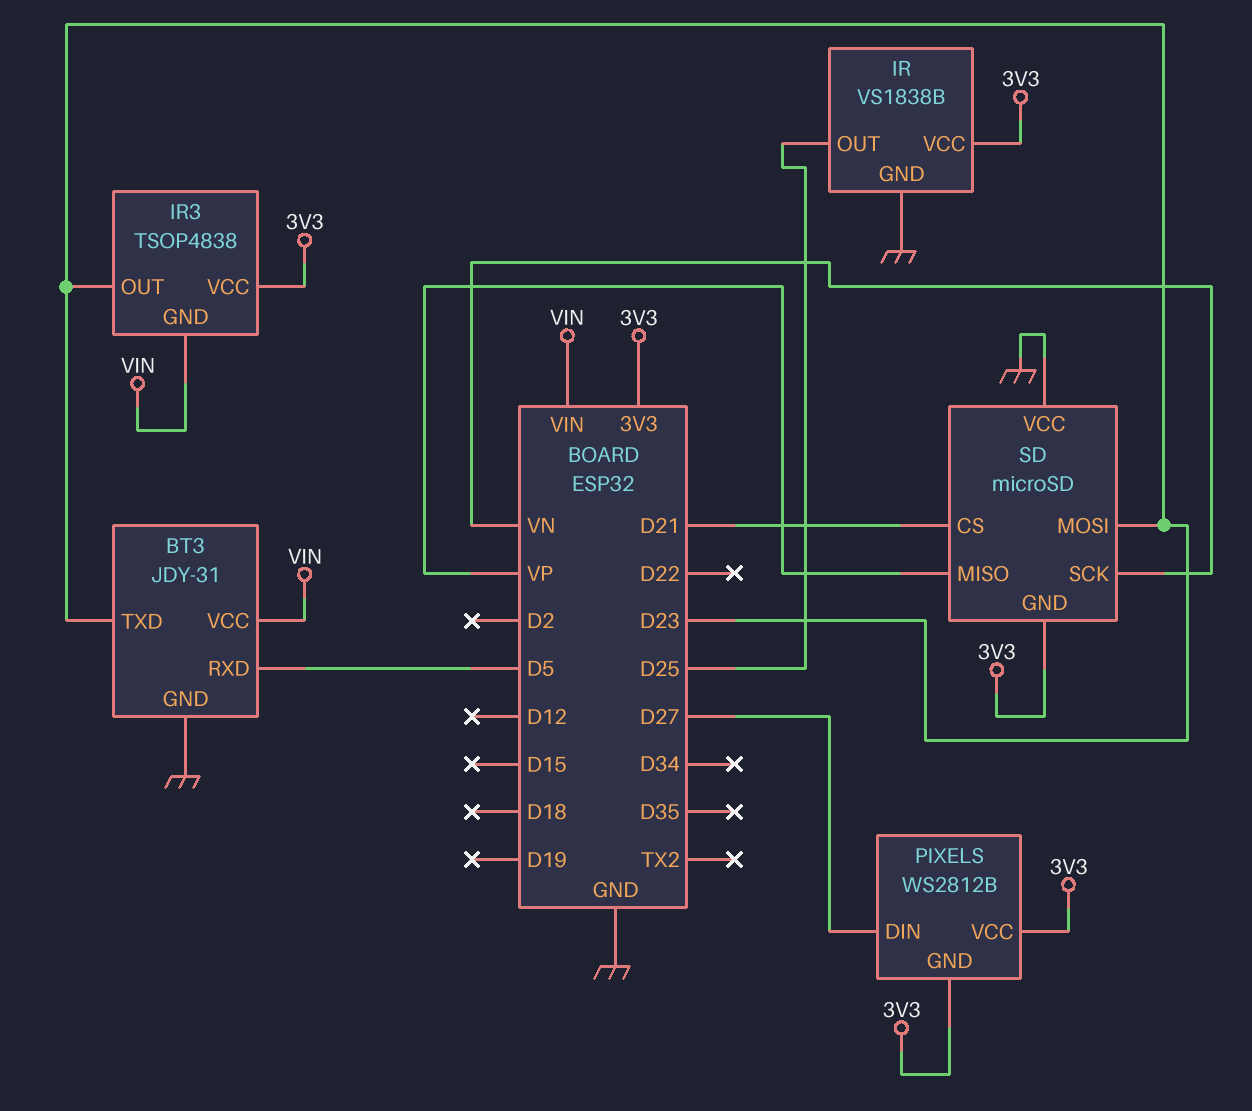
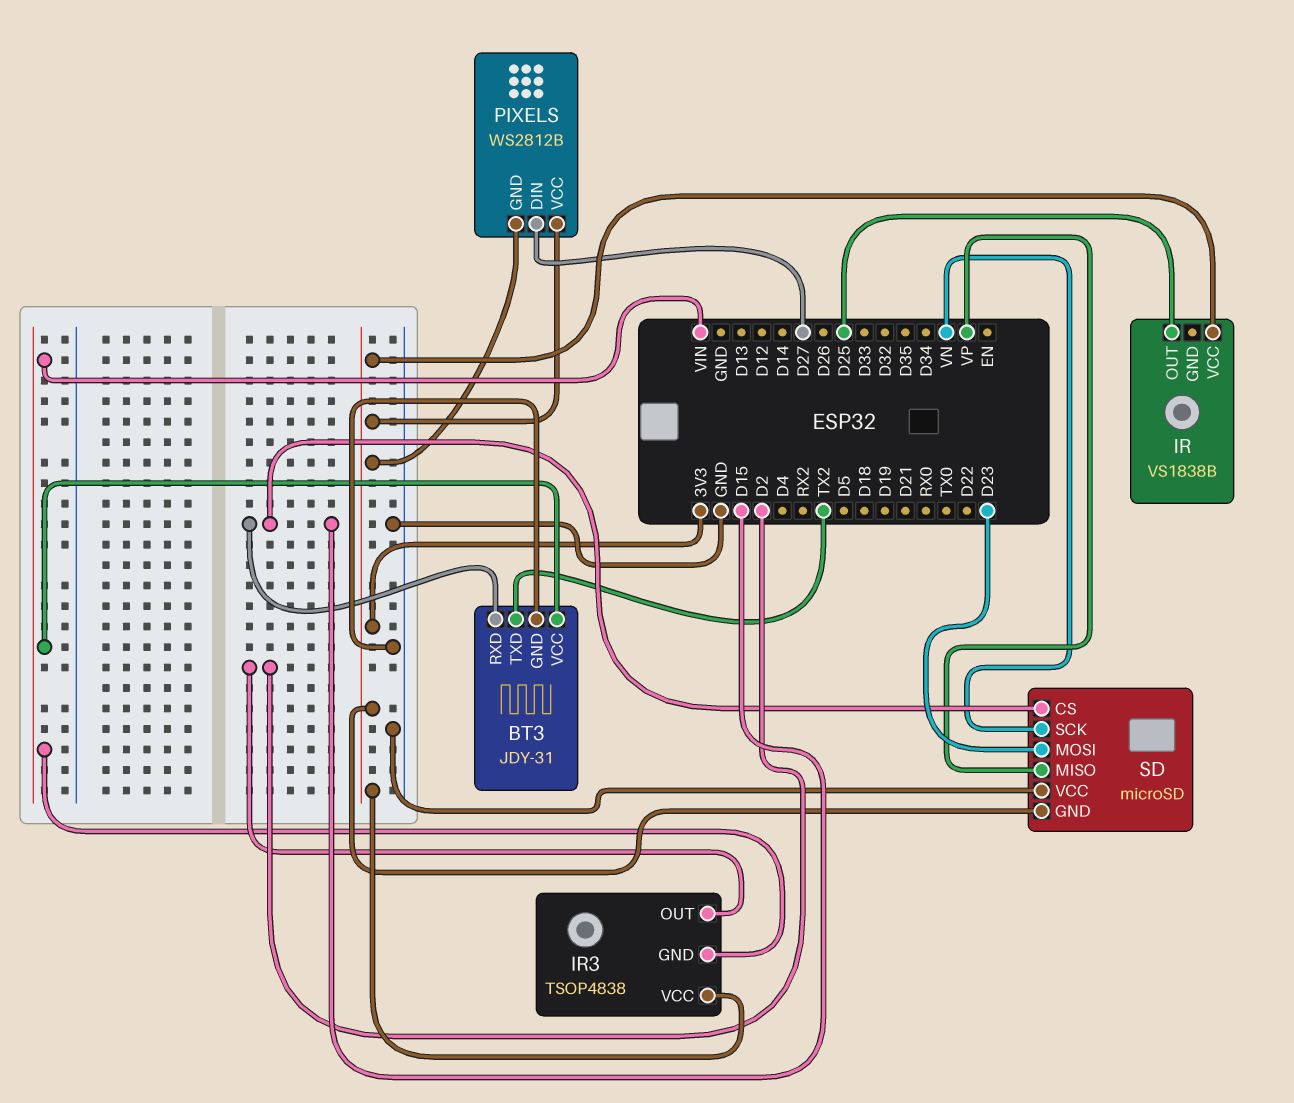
BT3 pin RXD: D5 -> D15
BT3 pin TXD: D23 -> TX2
IR pin GND: GND -> none
IR3 pin OUT: D23 -> D2
SD pin CS: D21 -> D15

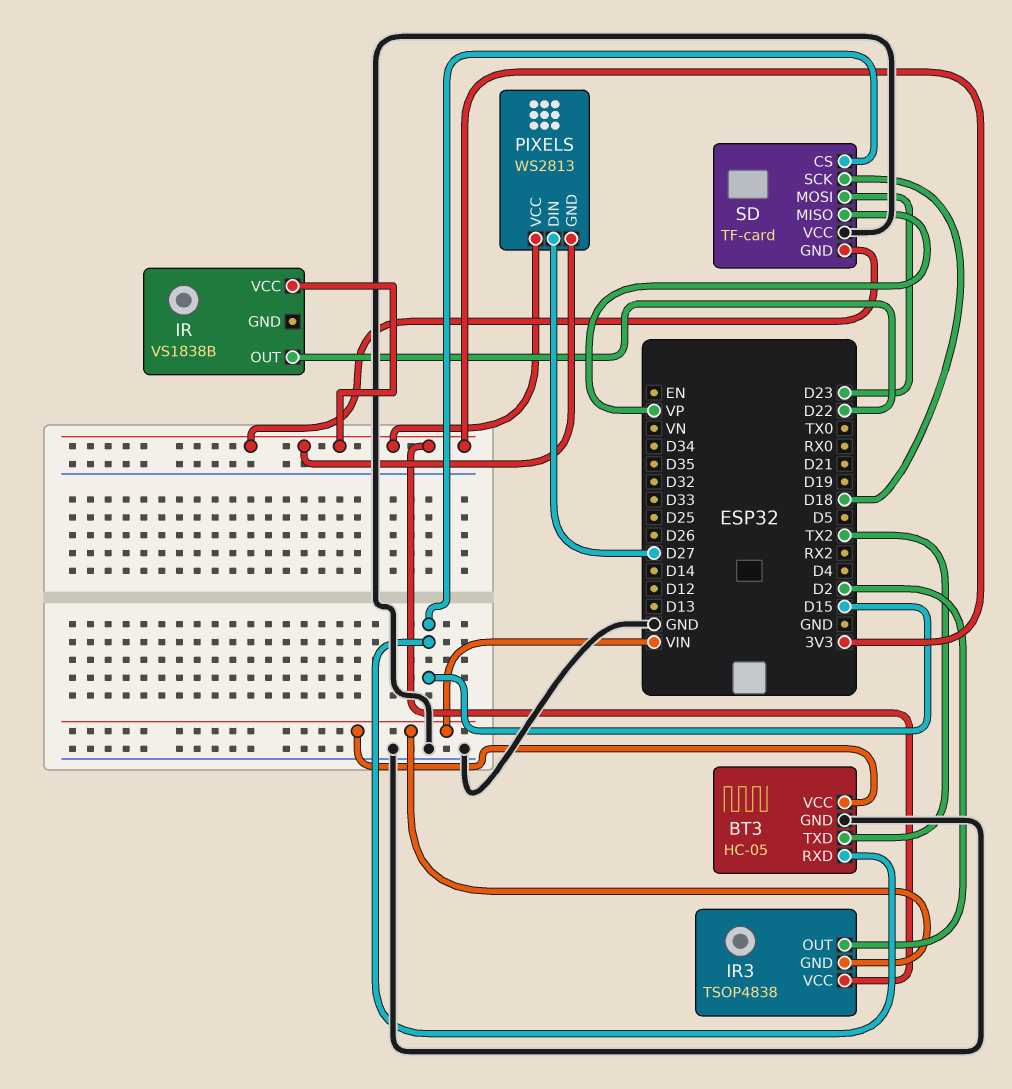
BT3: JDY-31 -> HC-05
IR pin OUT: D25 -> D22
PIXELS: WS2812B -> WS2813
SD: microSD -> TF-card
SD pin SCK: VN -> D18

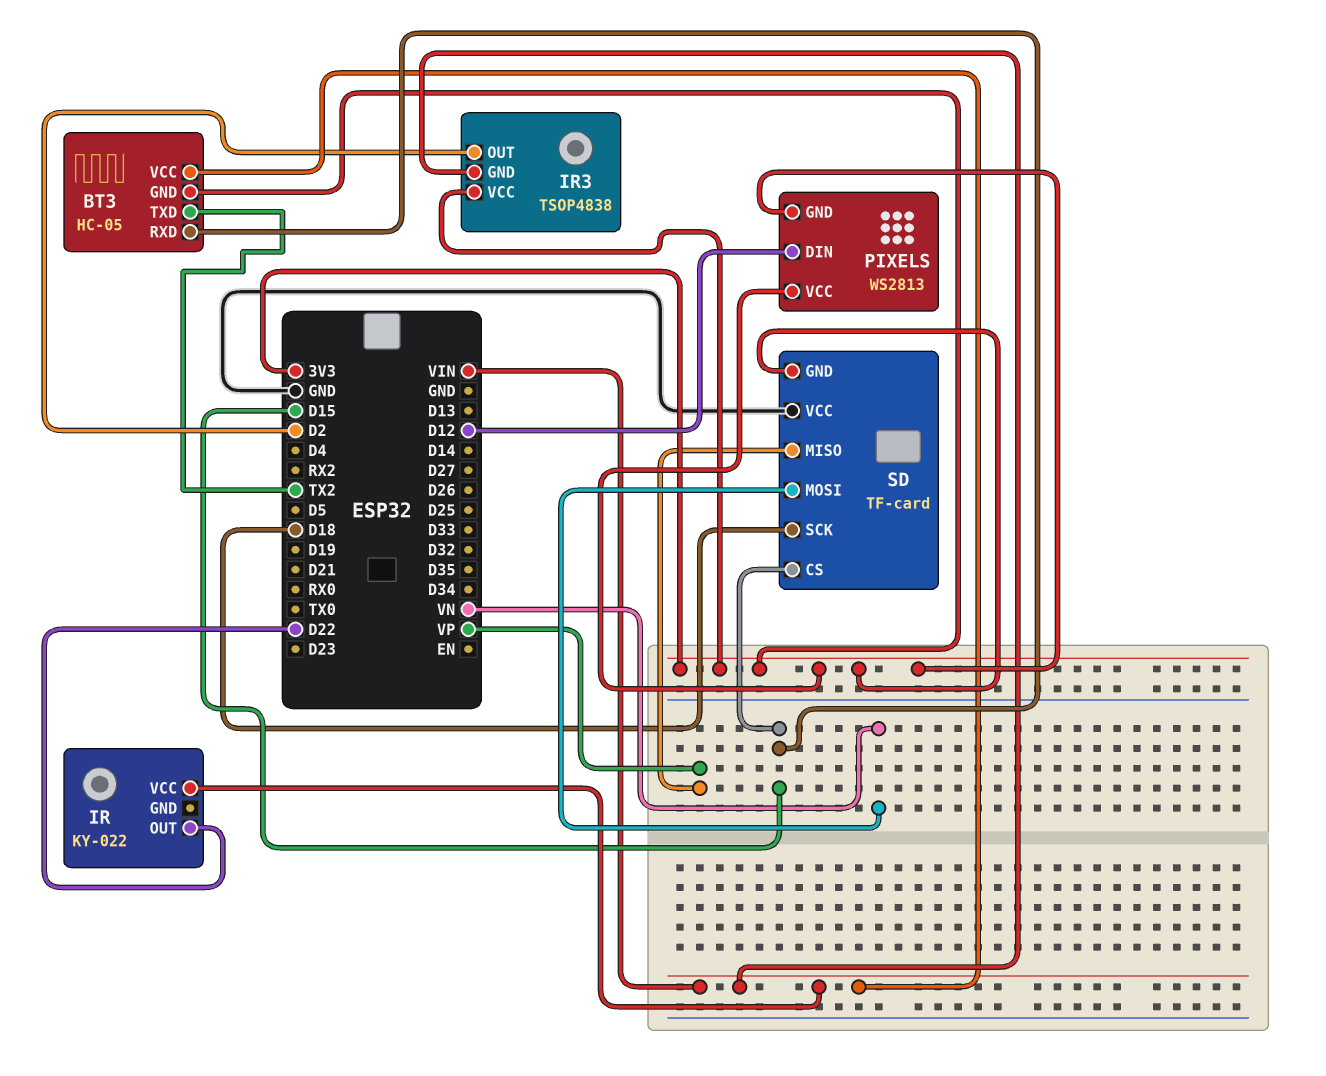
BT3 pin GND: GND -> 3V3
IR: VS1838B -> KY-022
IR pin VCC: 3V3 -> VIN
PIXELS pin DIN: D27 -> D12
SD pin MOSI: D23 -> VN

